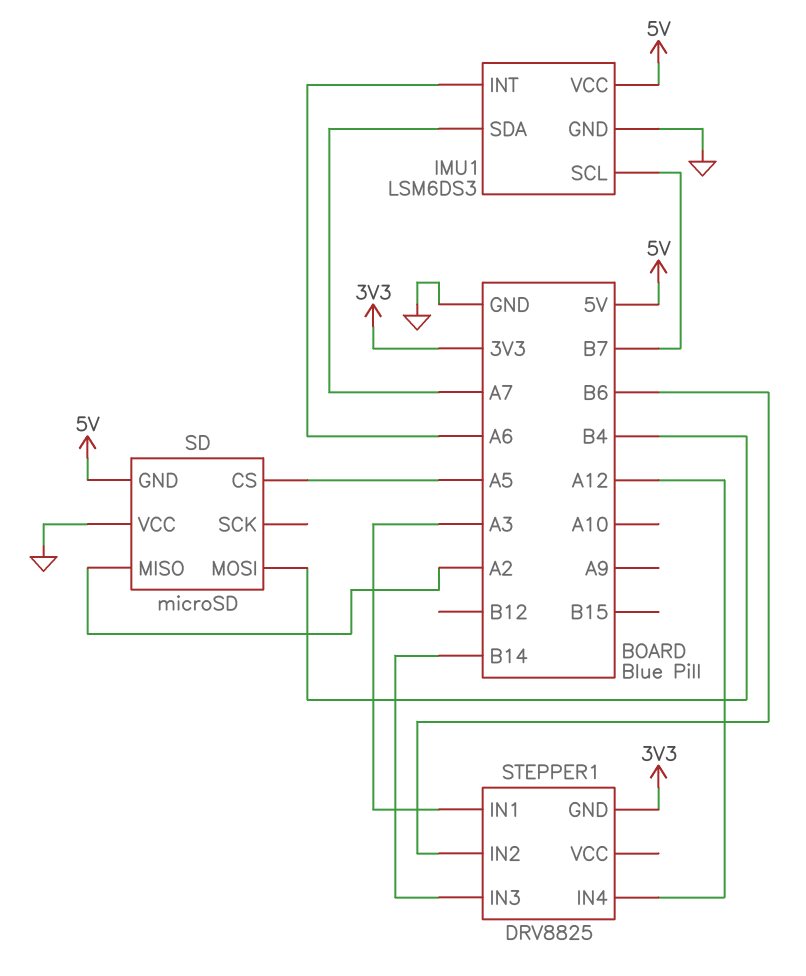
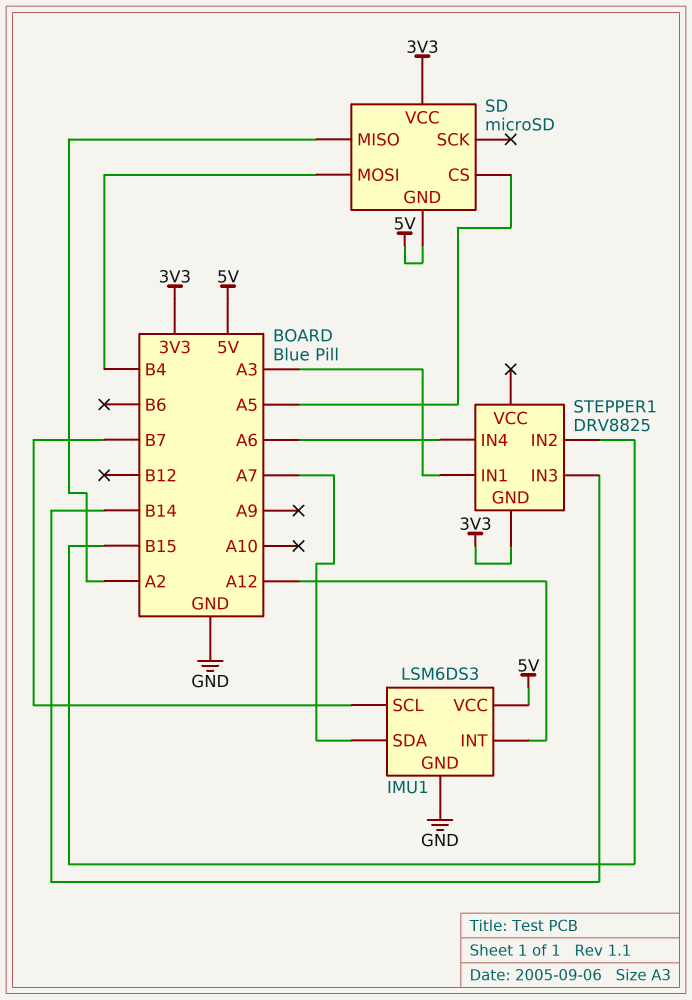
IMU1 pin INT: A6 -> A12
SD pin VCC: GND -> 3V3
STEPPER1 pin IN2: B6 -> B15
STEPPER1 pin IN4: A12 -> A6

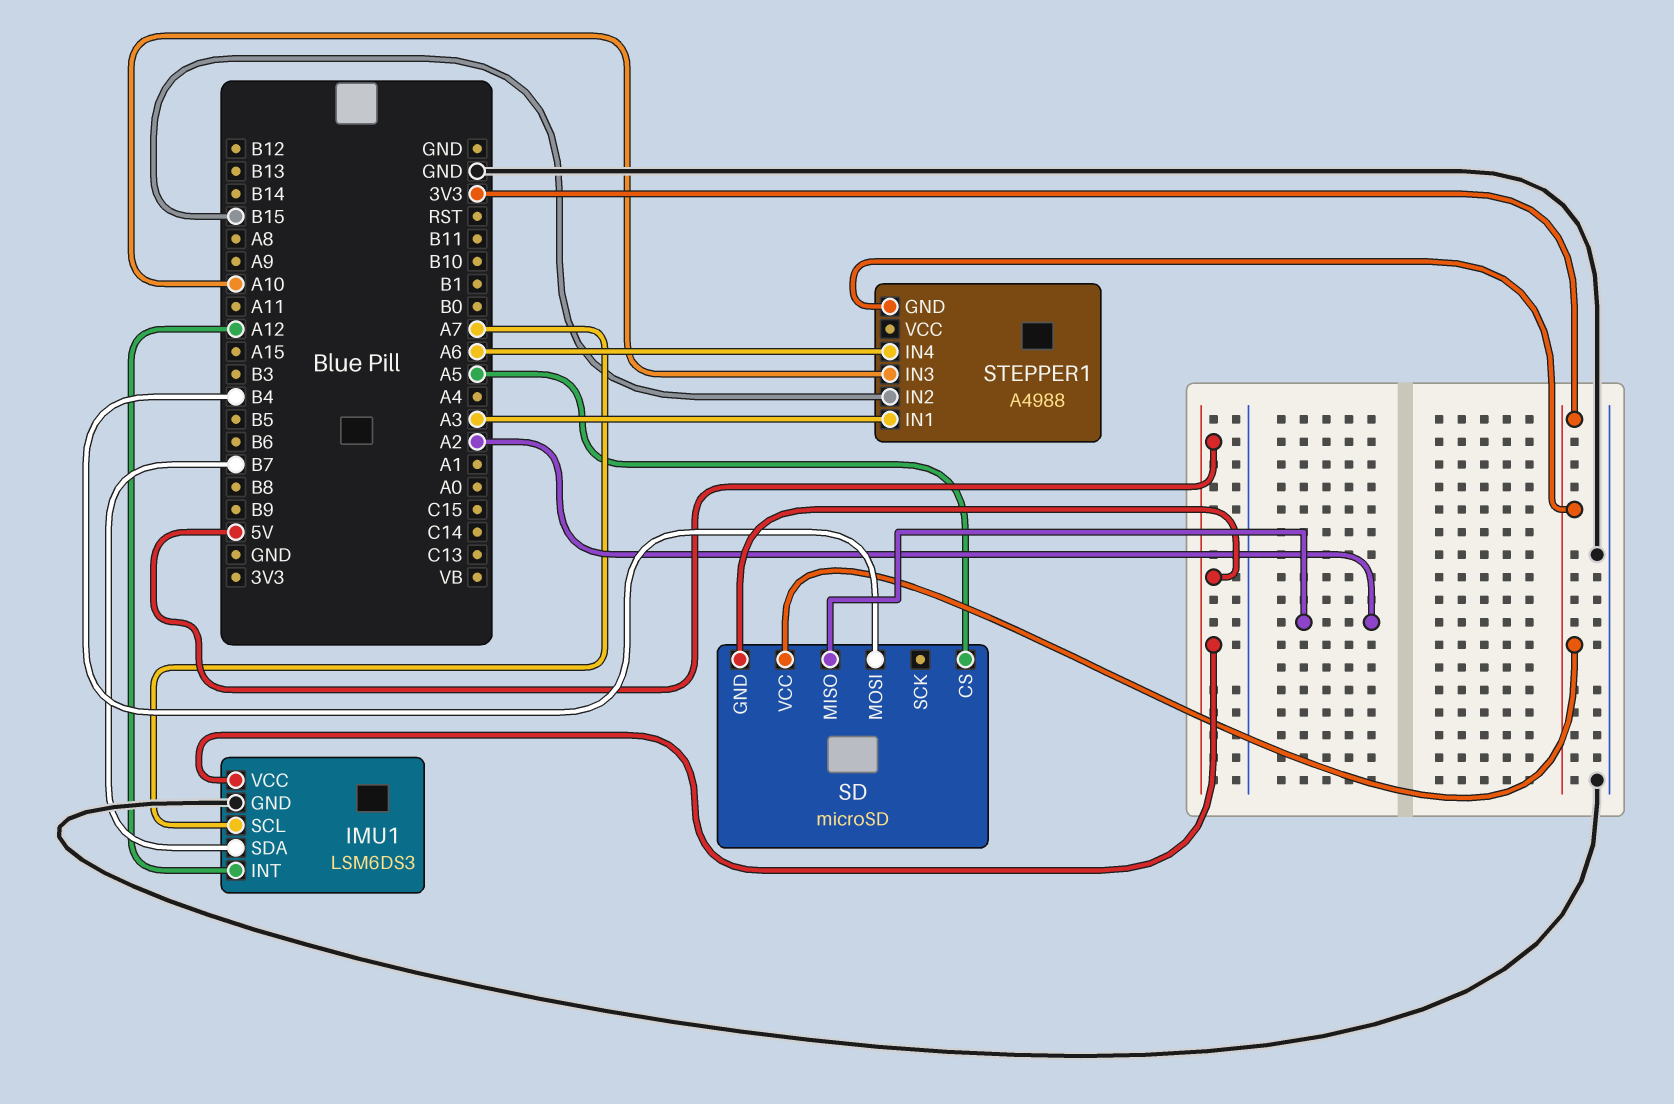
IMU1 pin SCL: B7 -> A7
IMU1 pin SDA: A7 -> B7
STEPPER1: DRV8825 -> A4988
STEPPER1 pin IN3: B14 -> A10

